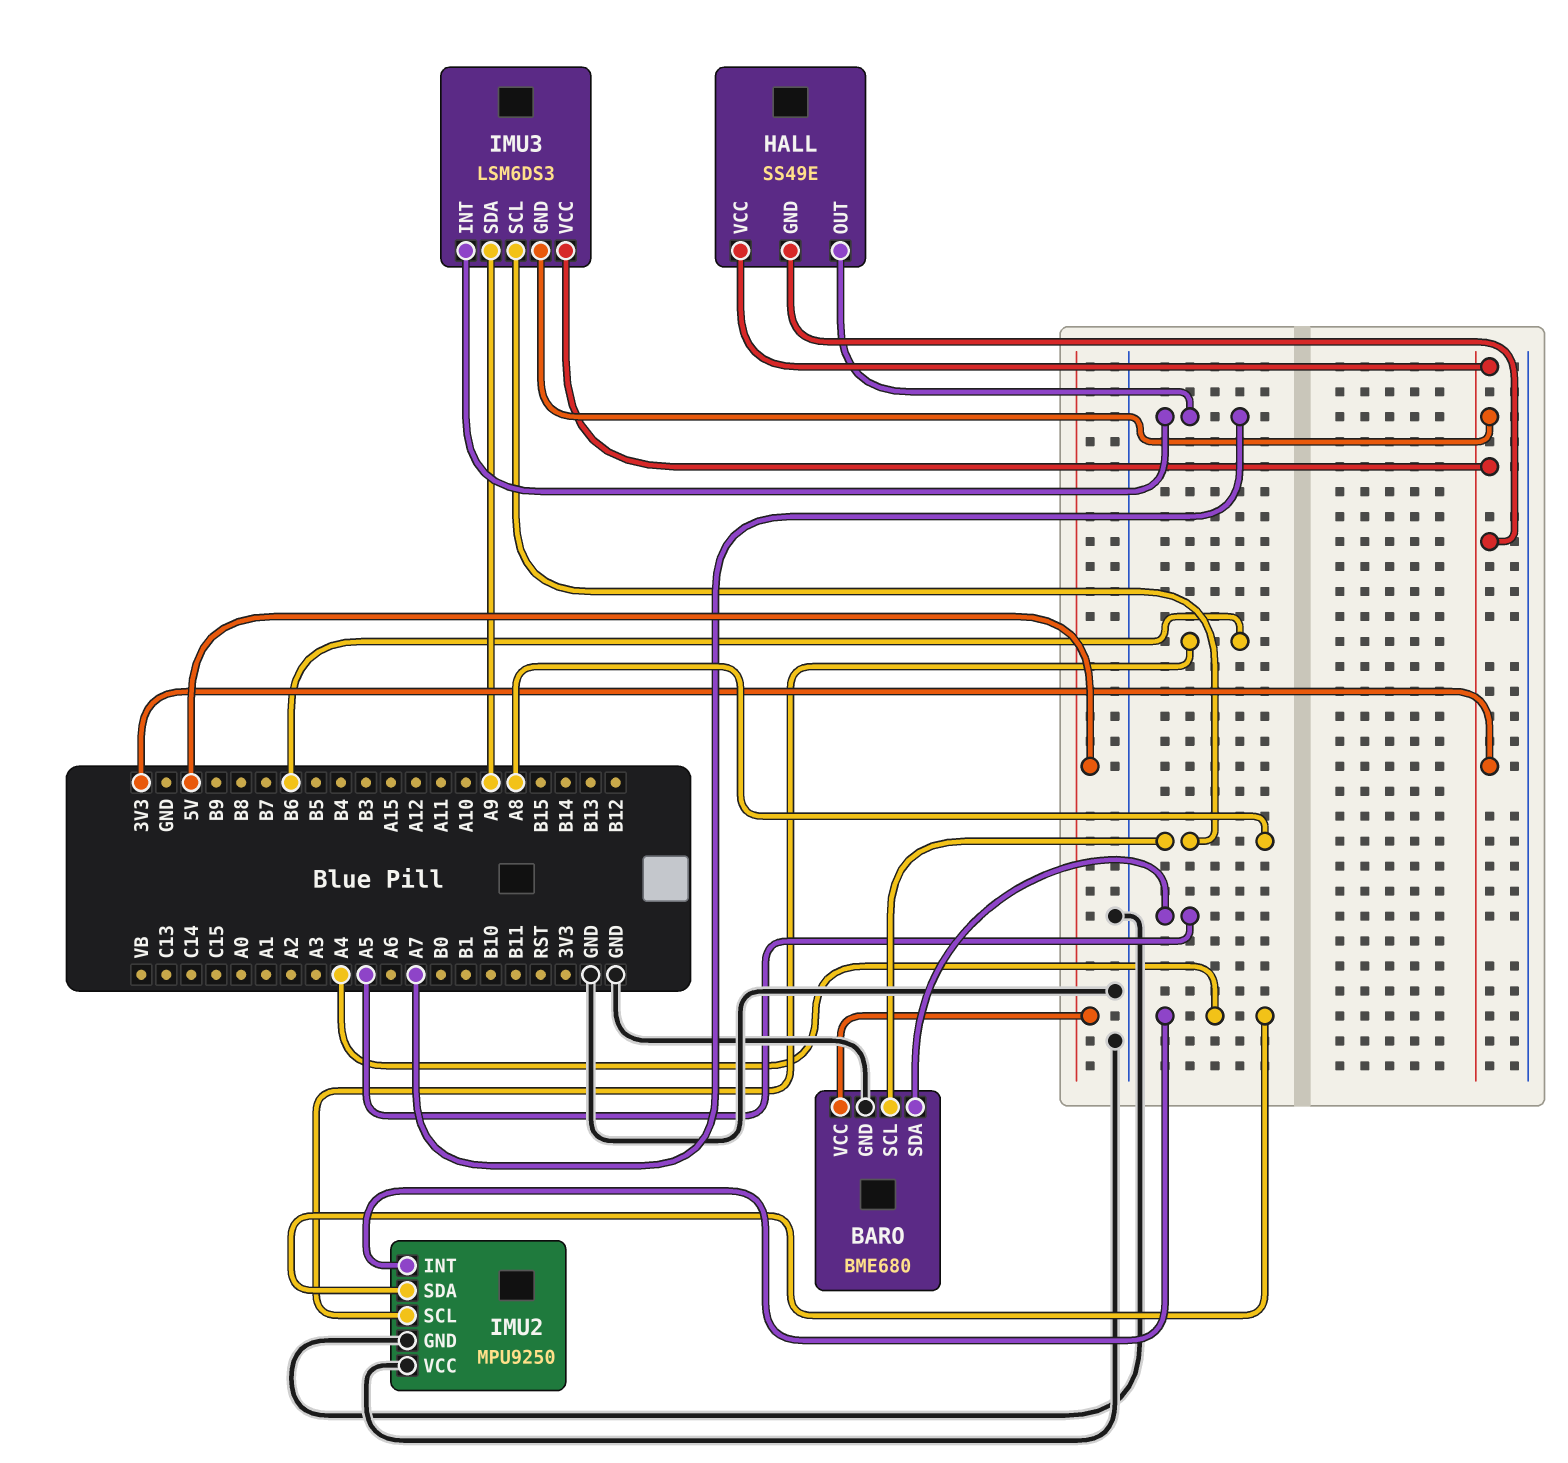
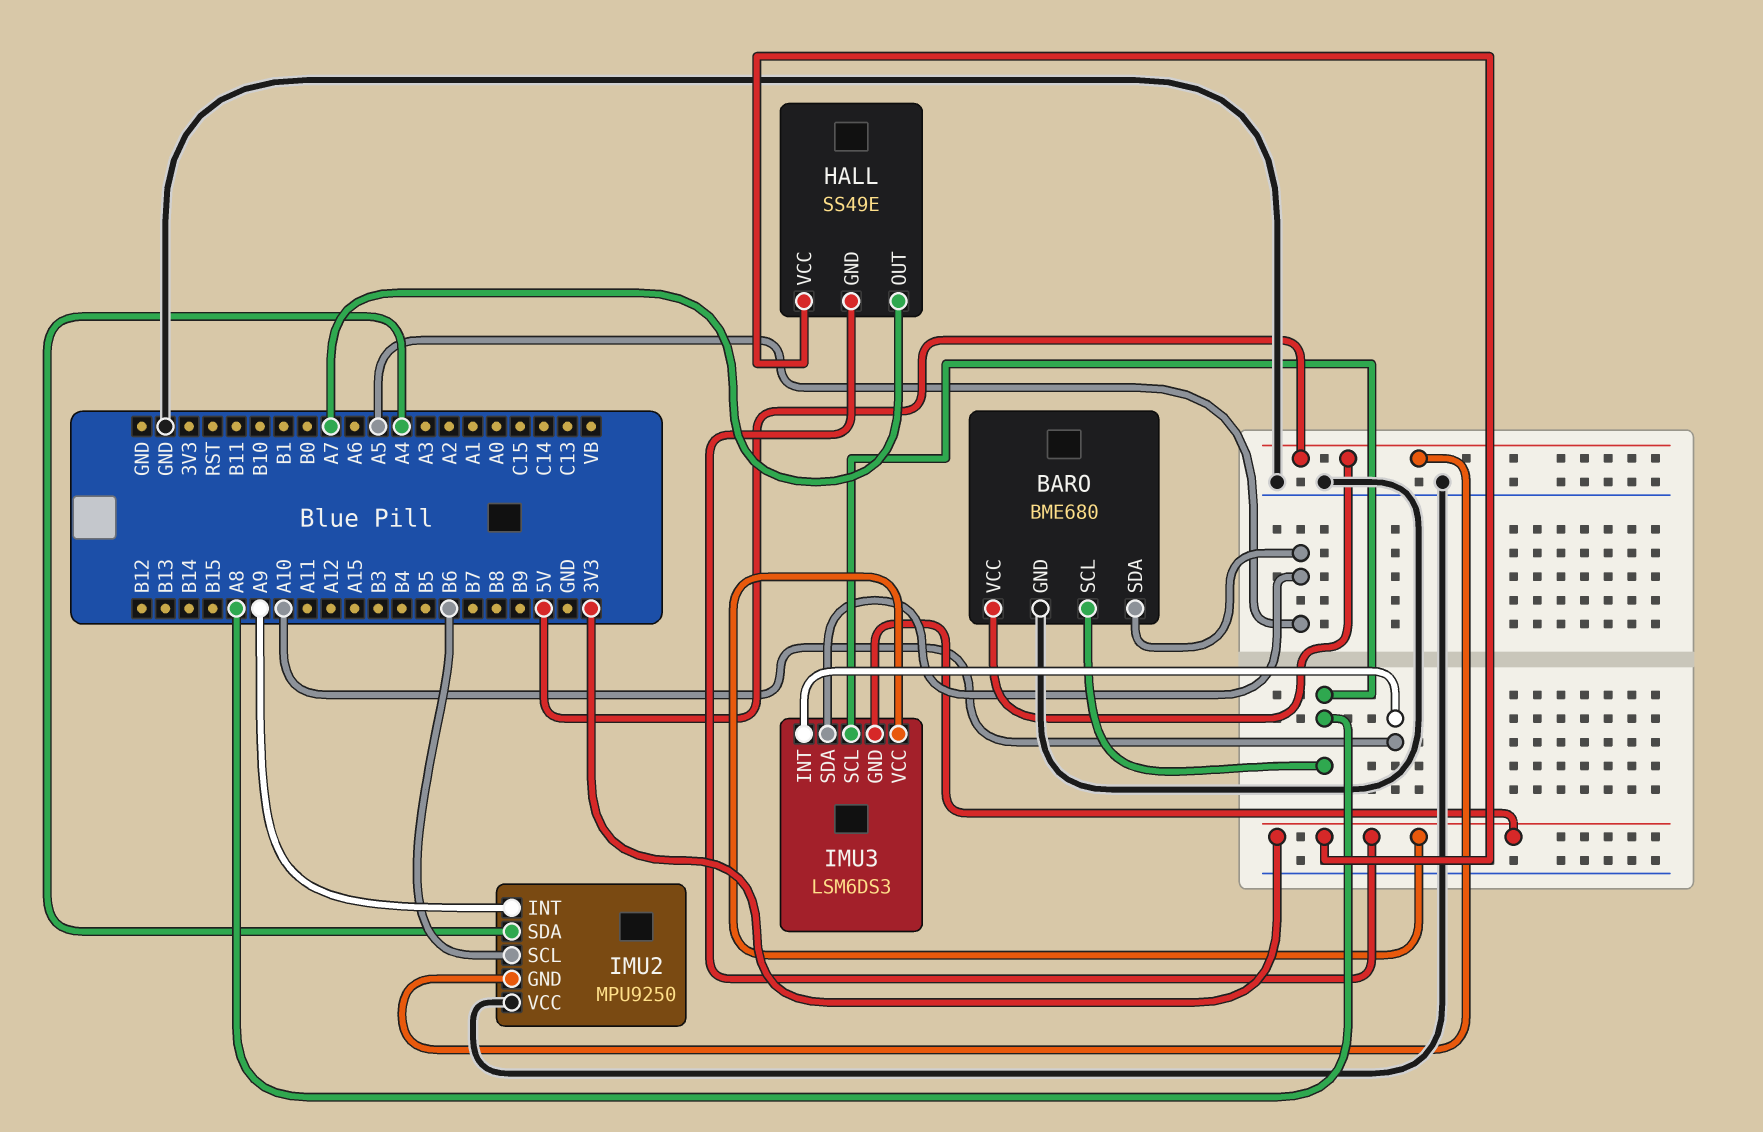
IMU2 pin GND: GND -> 5V
IMU2 pin INT: A4 -> A9
IMU3 pin INT: A7 -> A10
IMU3 pin SDA: A9 -> A5

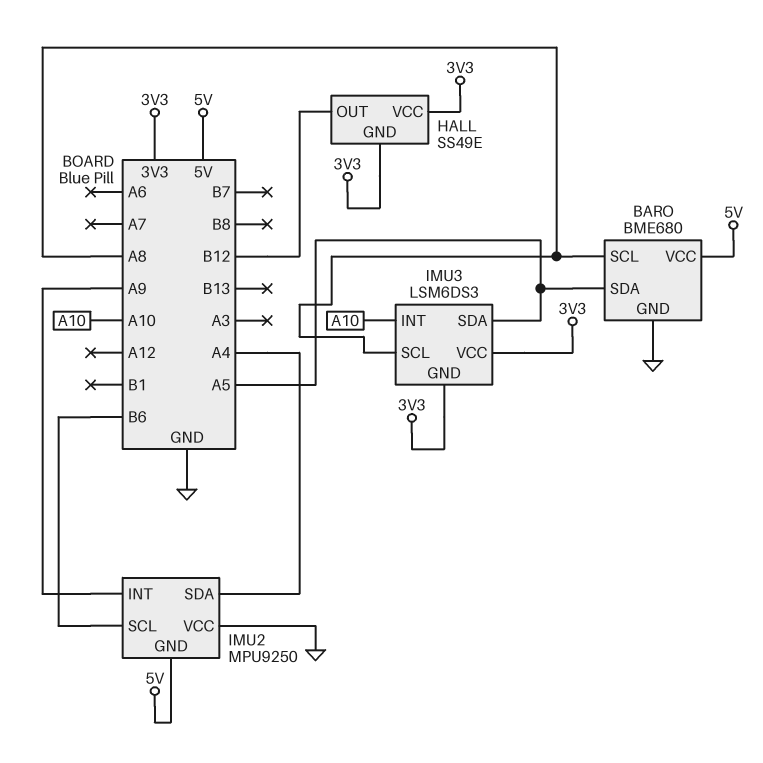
HALL pin OUT: A7 -> B12

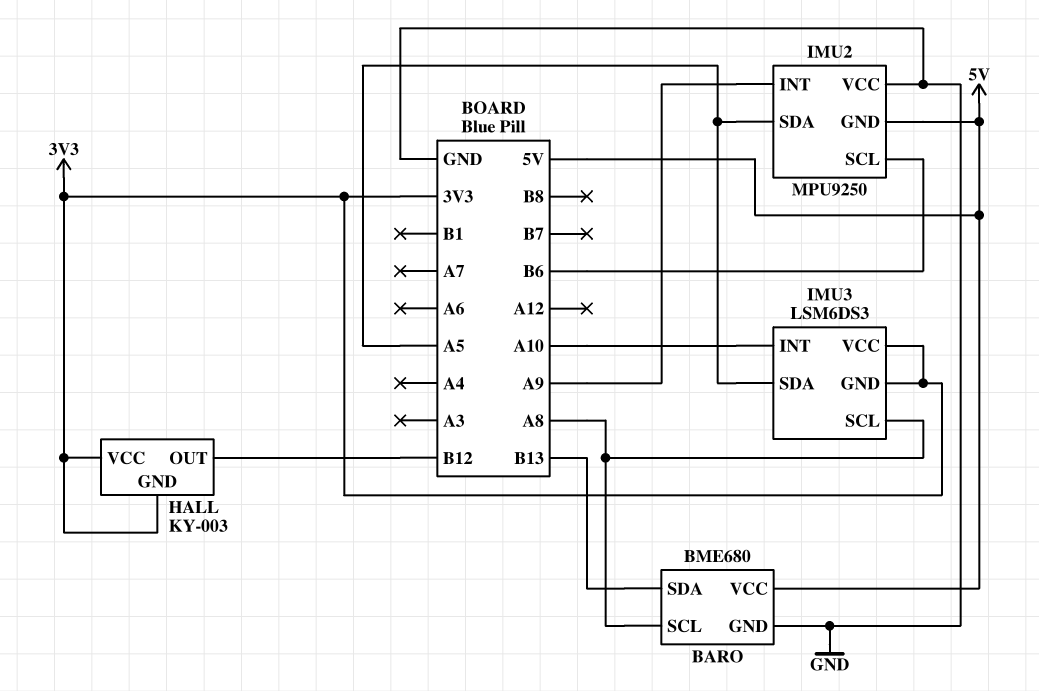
BARO pin SDA: A5 -> B13
HALL: SS49E -> KY-003
IMU2 pin SDA: A4 -> A5

